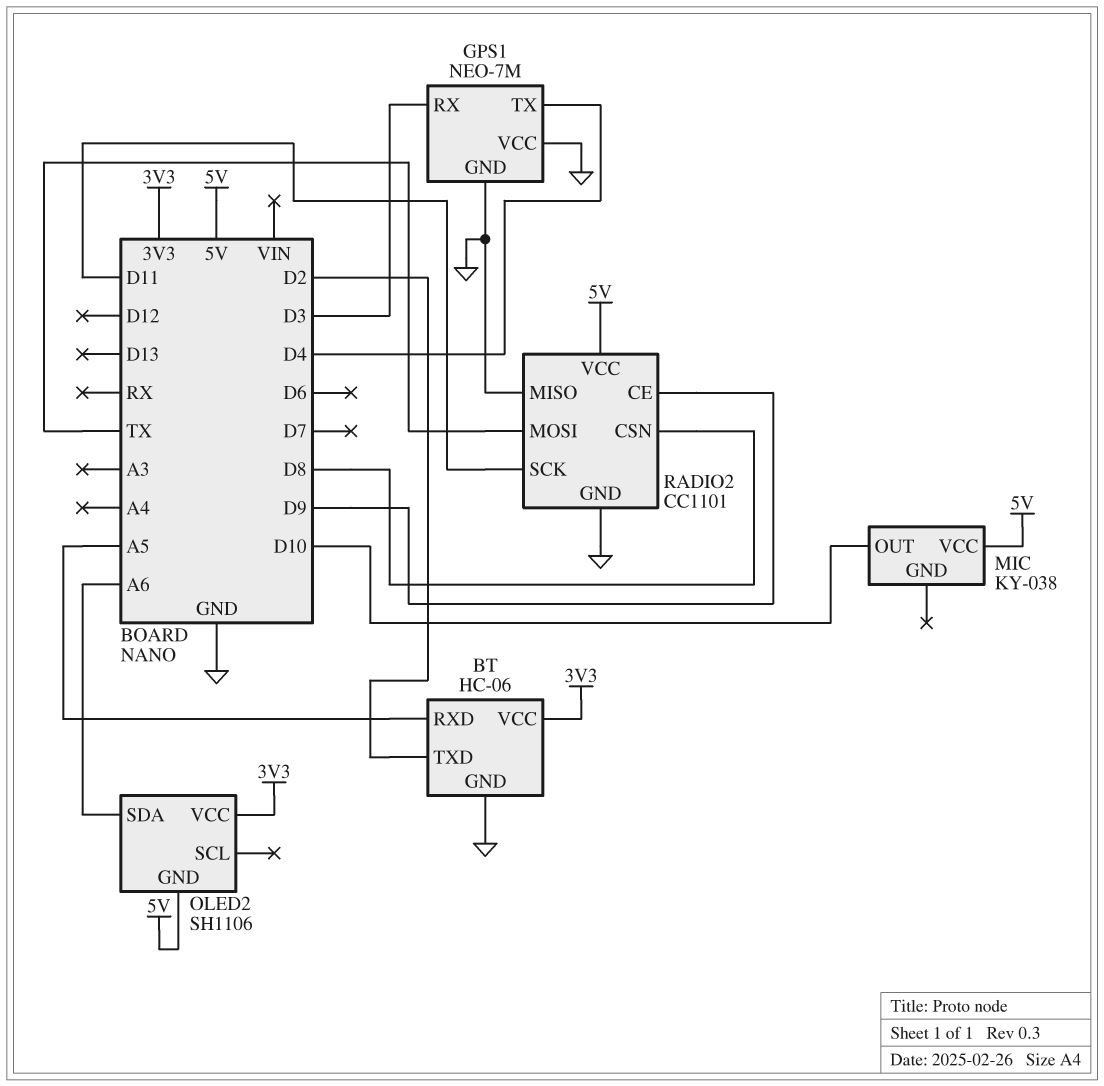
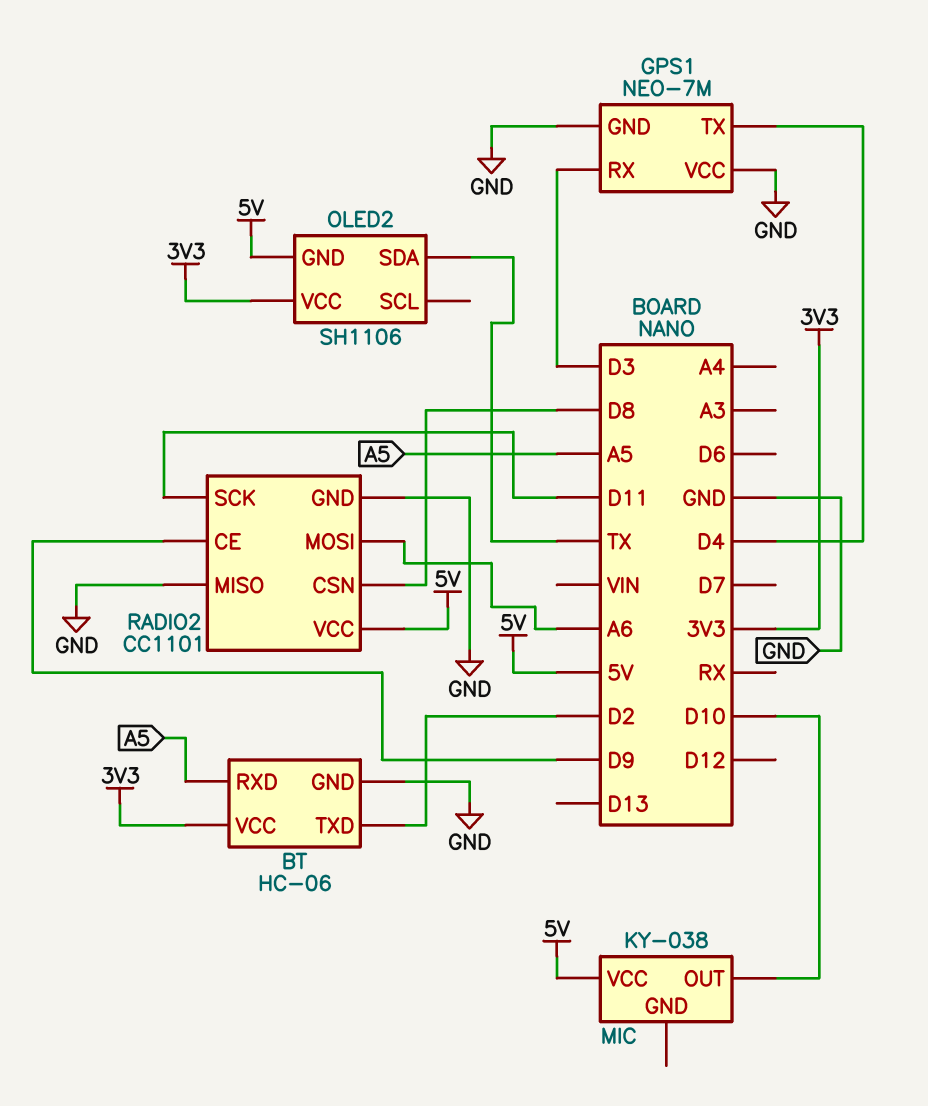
OLED2 pin SDA: A6 -> TX
RADIO2 pin MOSI: TX -> A6

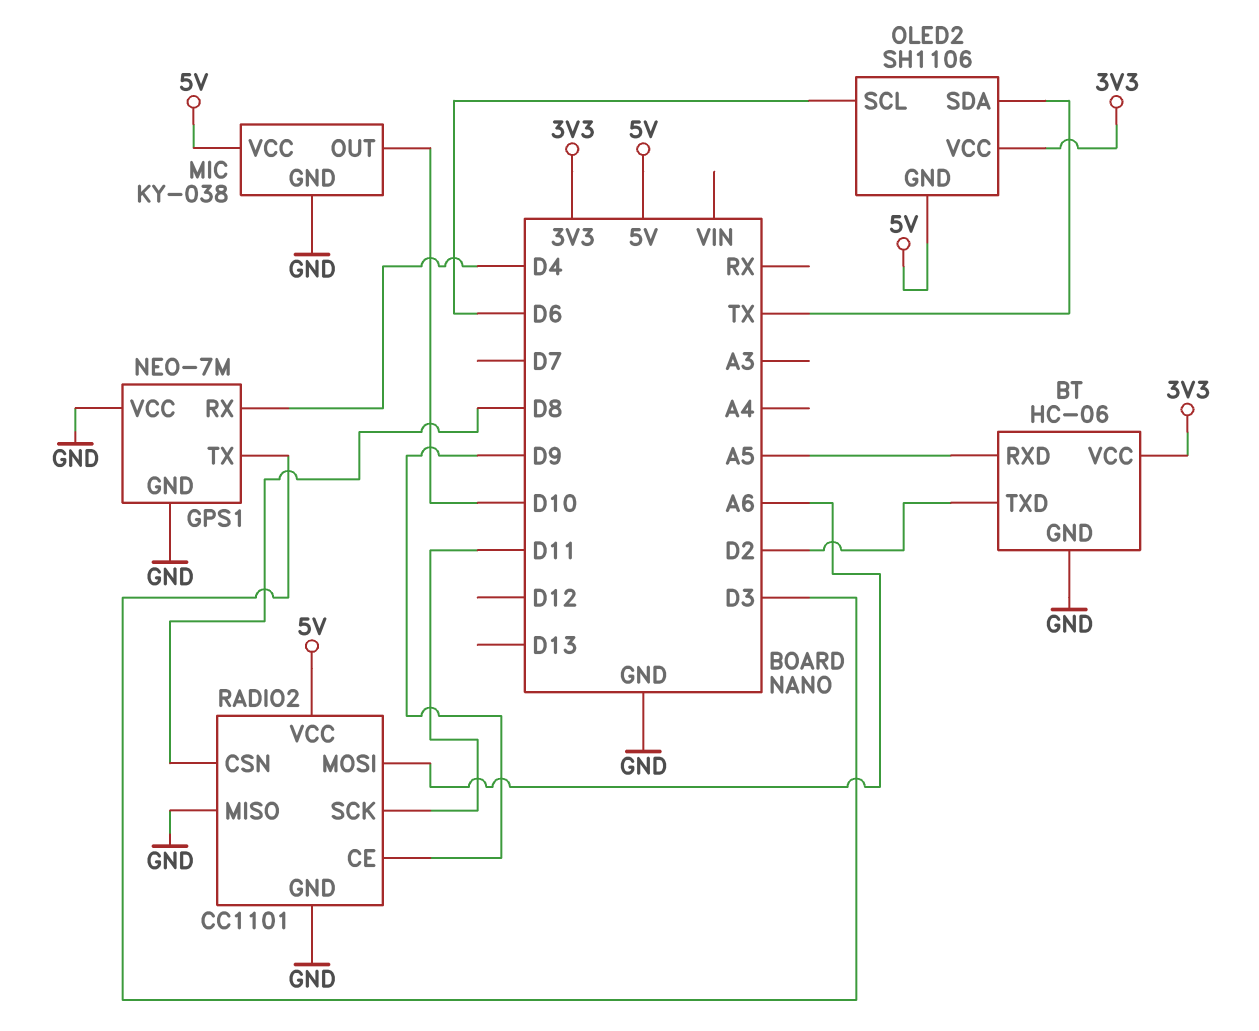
GPS1 pin RX: D3 -> D4
GPS1 pin TX: D4 -> D3
MIC pin GND: none -> GND
OLED2 pin SCL: none -> D6

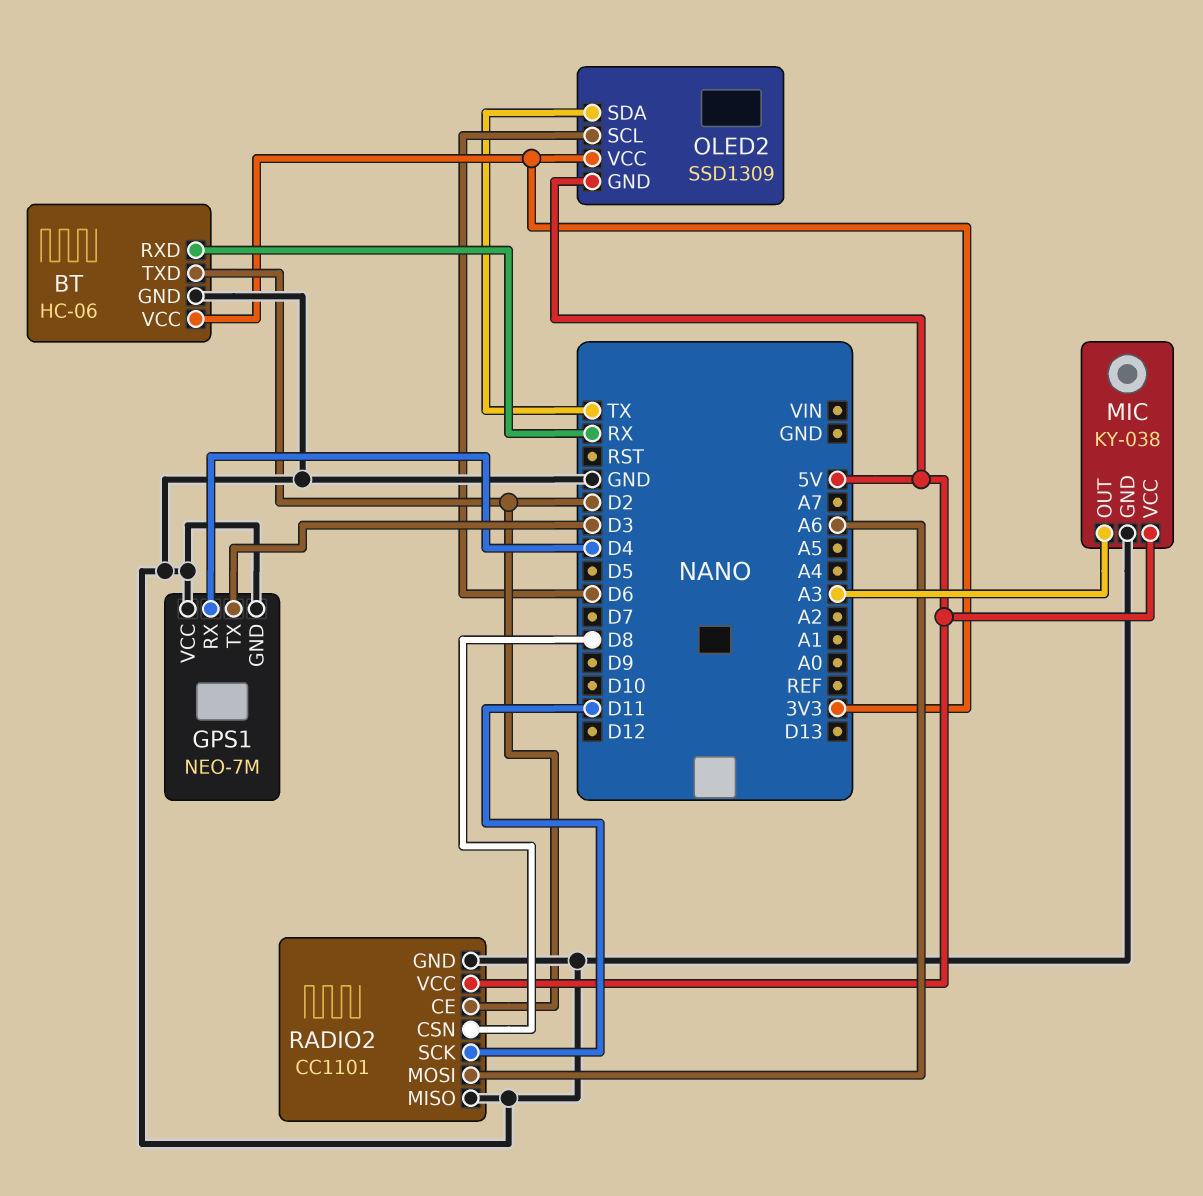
BT pin RXD: A5 -> RX
MIC pin OUT: D10 -> A3
OLED2: SH1106 -> SSD1309
RADIO2 pin CE: D9 -> D2

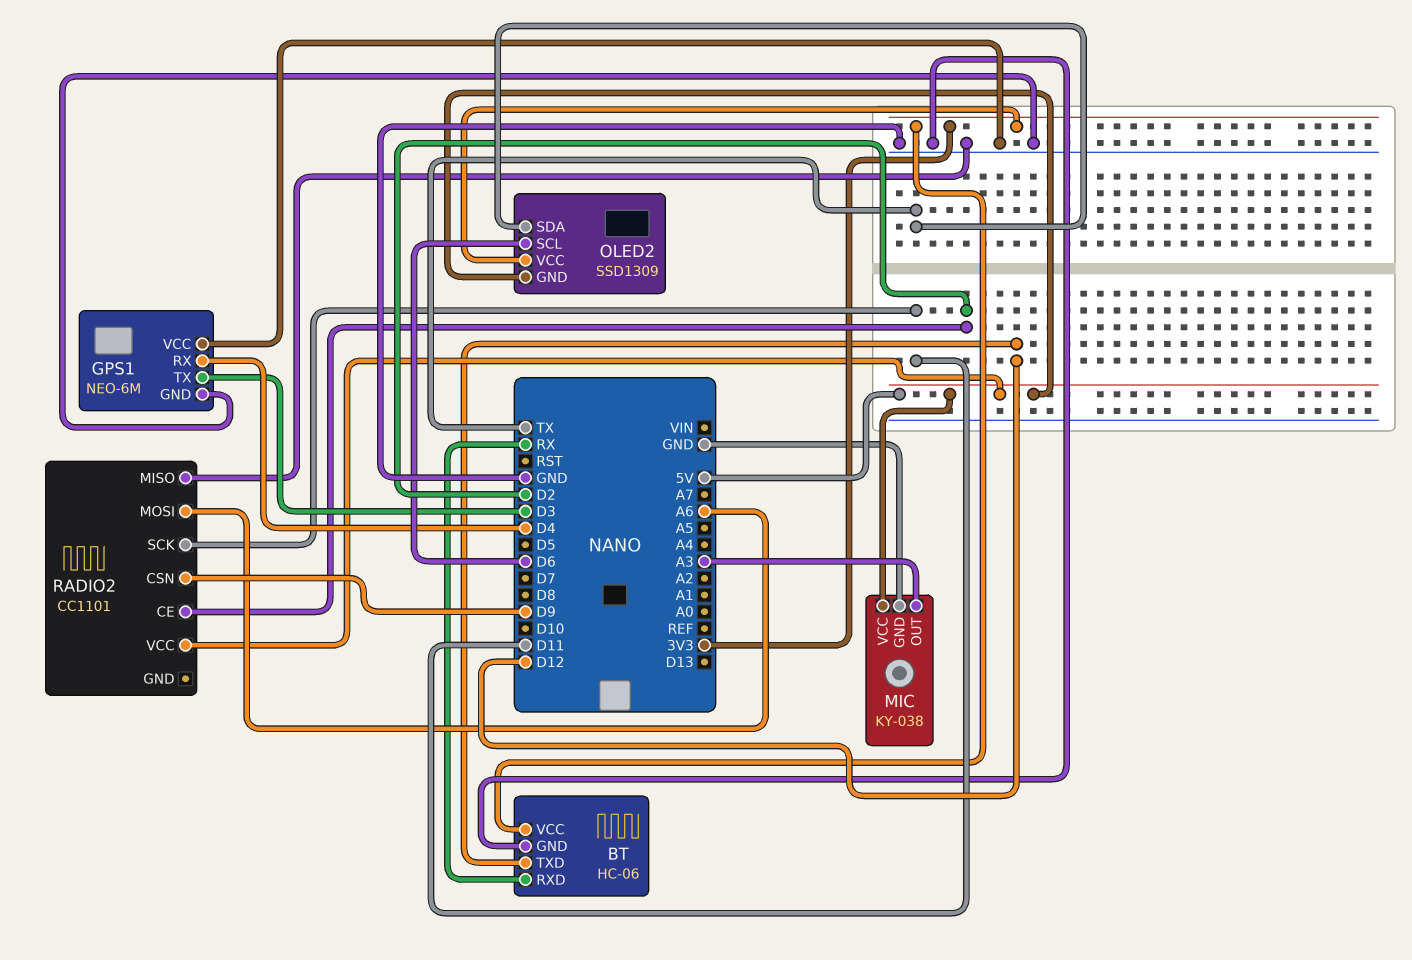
BT pin TXD: D2 -> D12
GPS1: NEO-7M -> NEO-6M
RADIO2 pin CSN: D8 -> D9
RADIO2 pin GND: GND -> none

